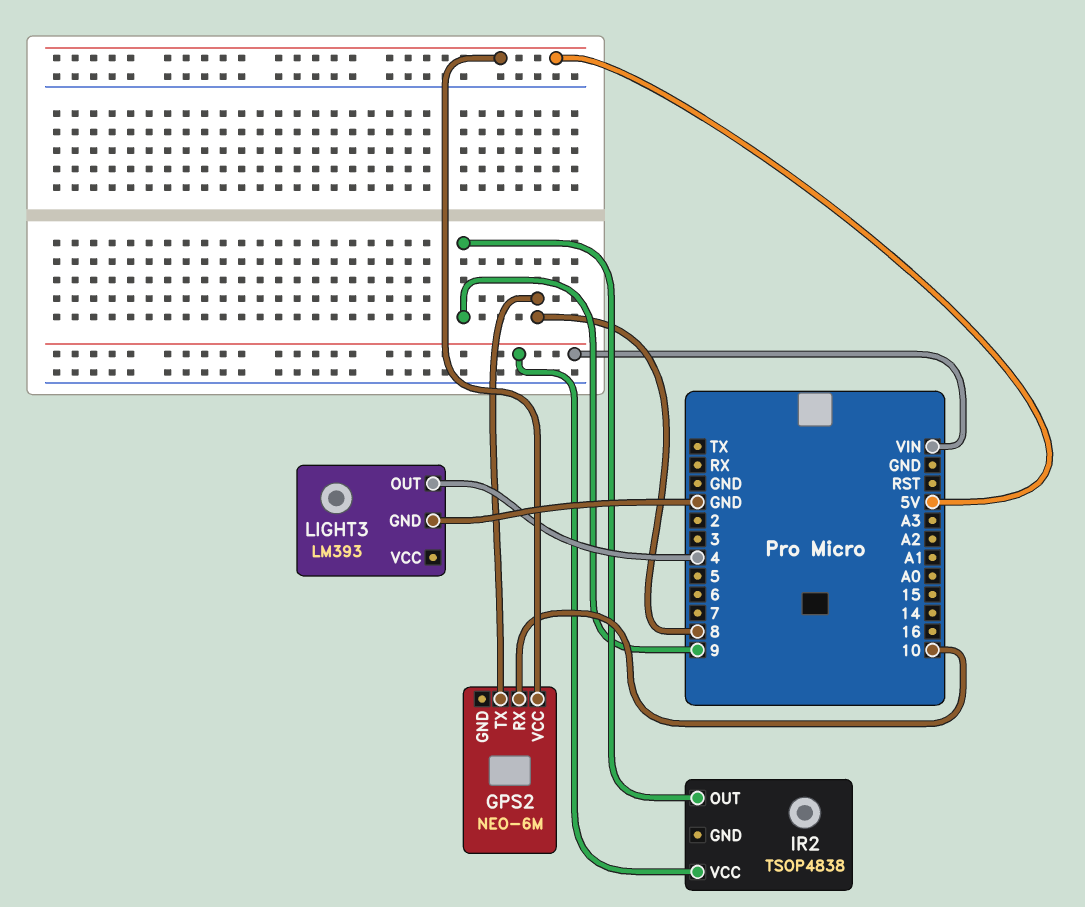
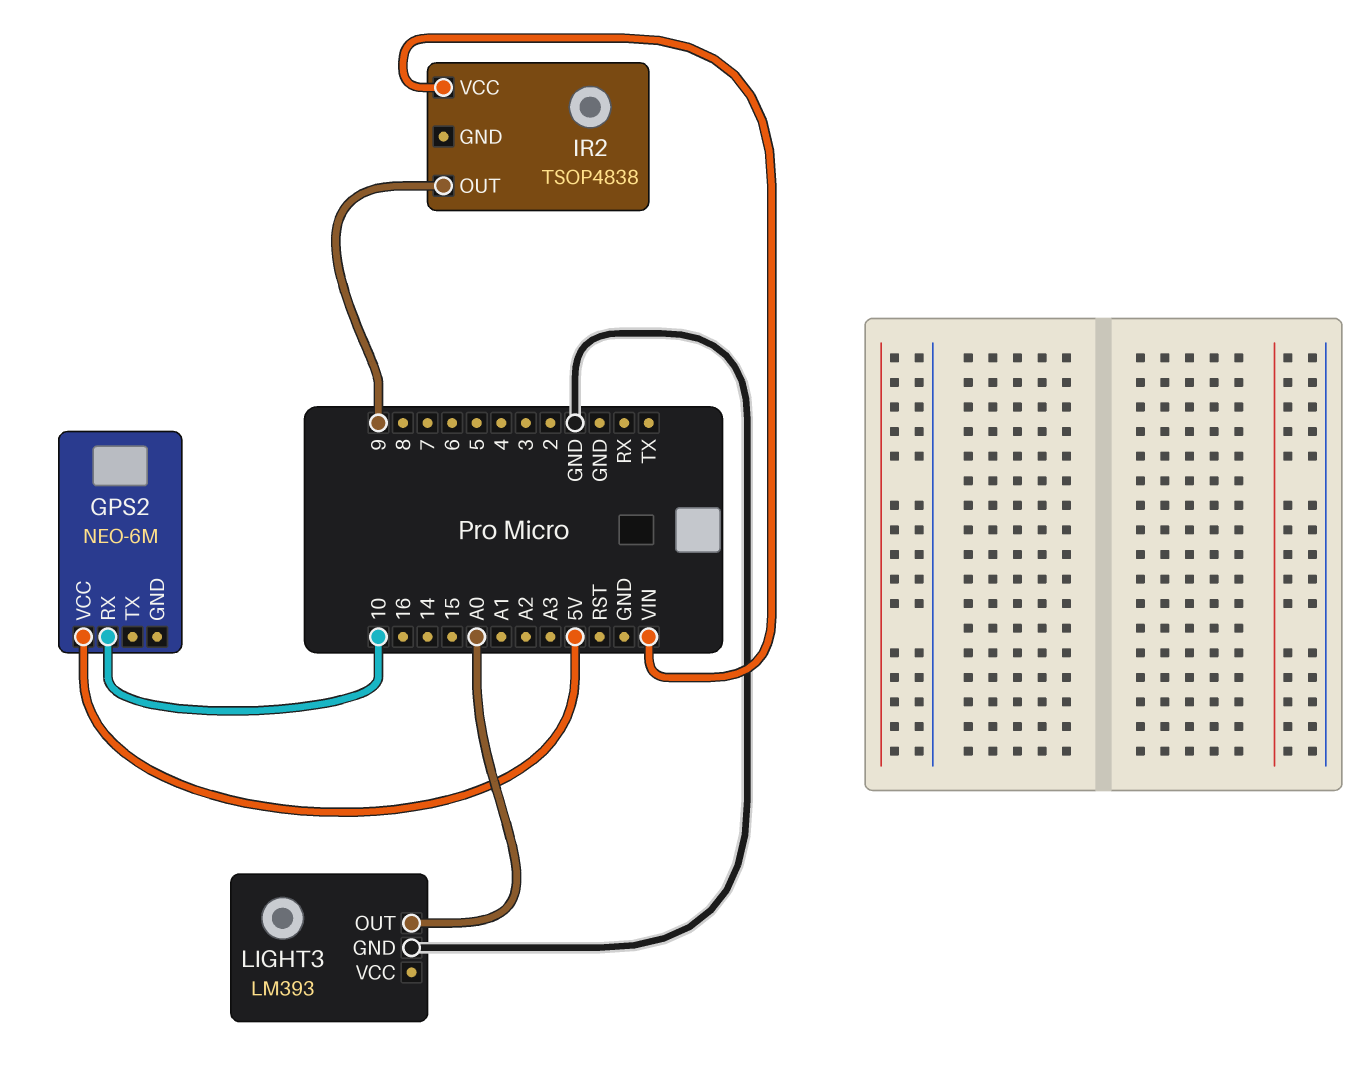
GPS2 pin TX: 8 -> none
LIGHT3 pin OUT: 4 -> A0

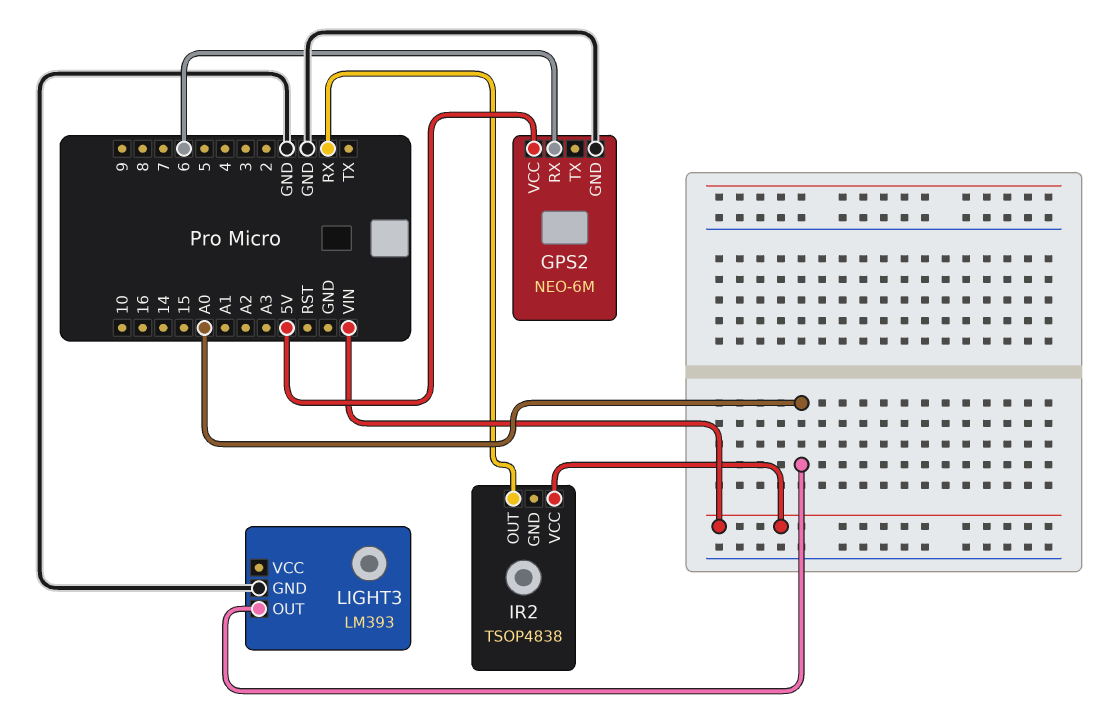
GPS2 pin GND: none -> GND
GPS2 pin RX: 10 -> 6
IR2 pin OUT: 9 -> RX

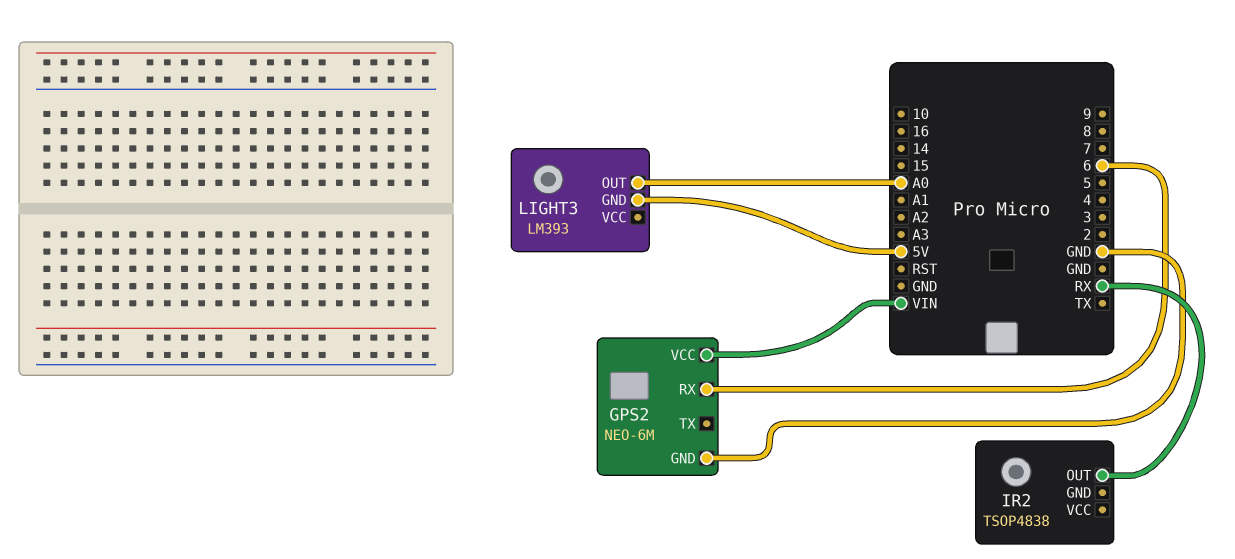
GPS2 pin VCC: 5V -> VIN
IR2 pin VCC: VIN -> none
LIGHT3 pin GND: GND -> 5V

